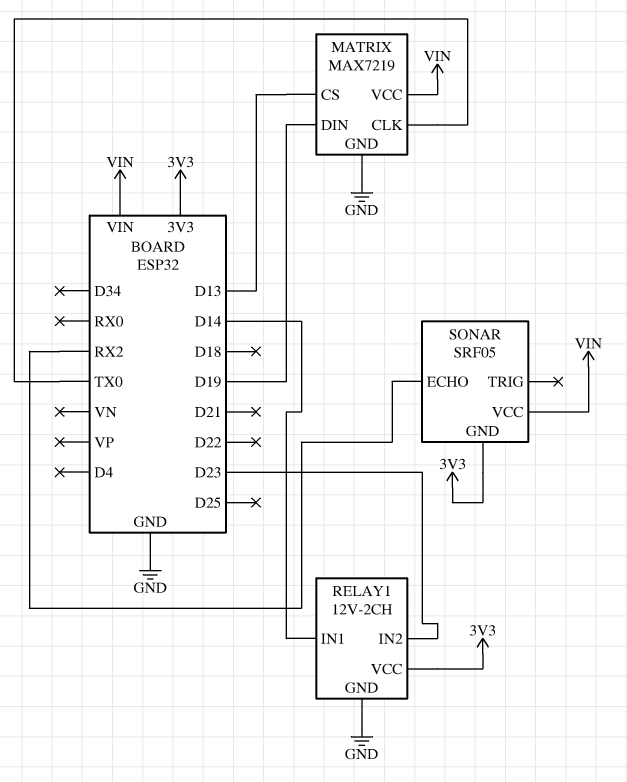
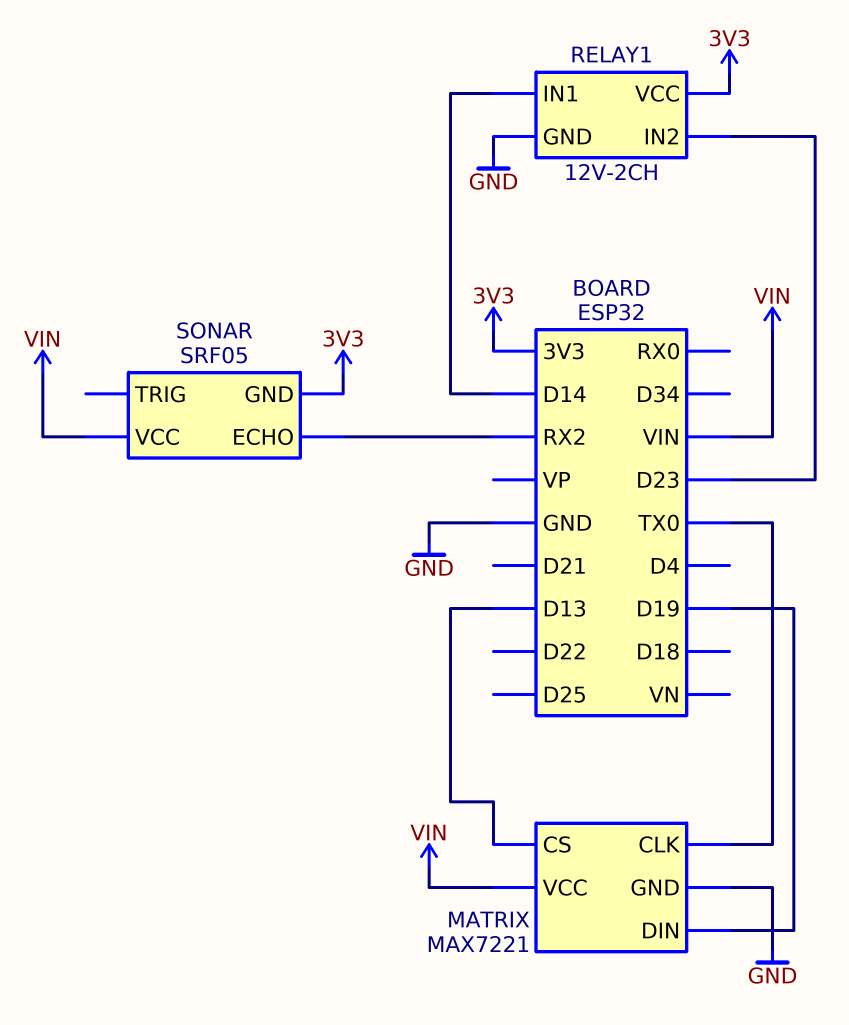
MATRIX: MAX7219 -> MAX7221

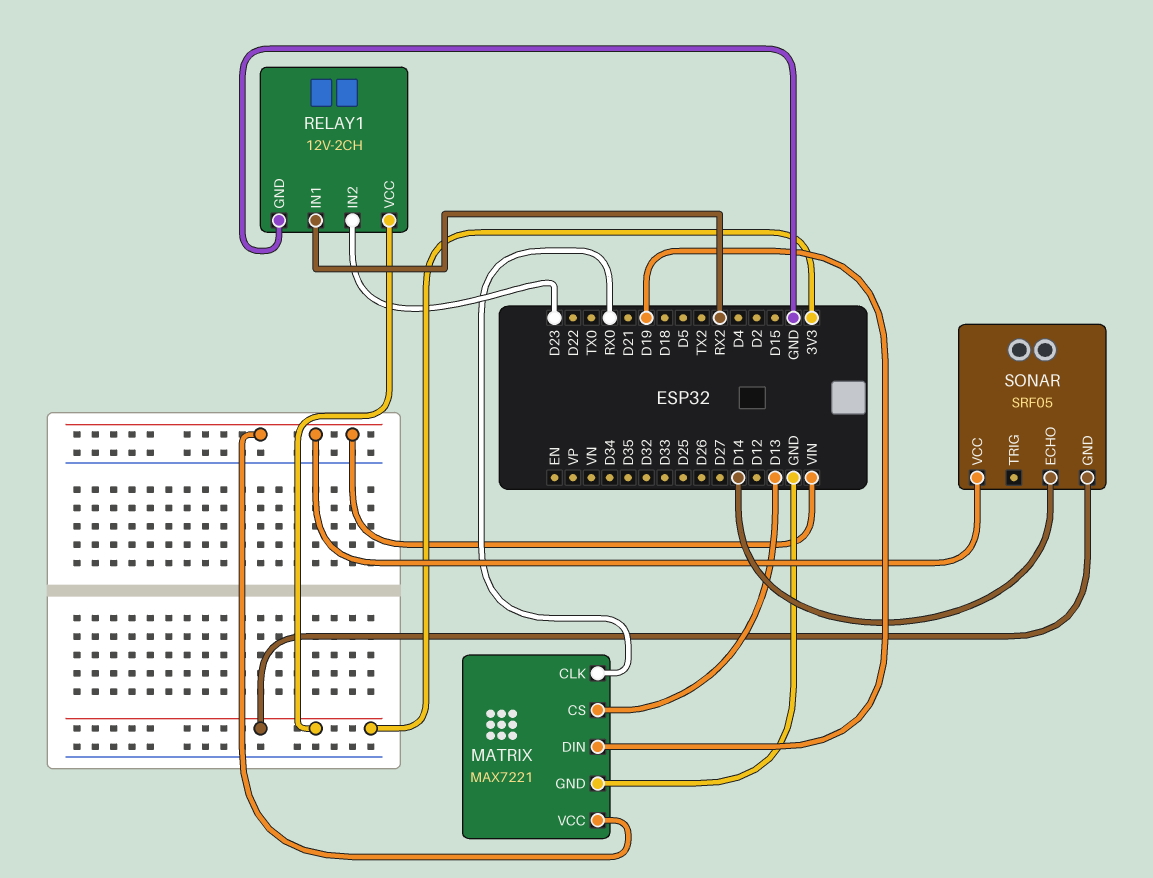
MATRIX pin CLK: TX0 -> RX0
RELAY1 pin IN1: D14 -> RX2
SONAR pin ECHO: RX2 -> D14

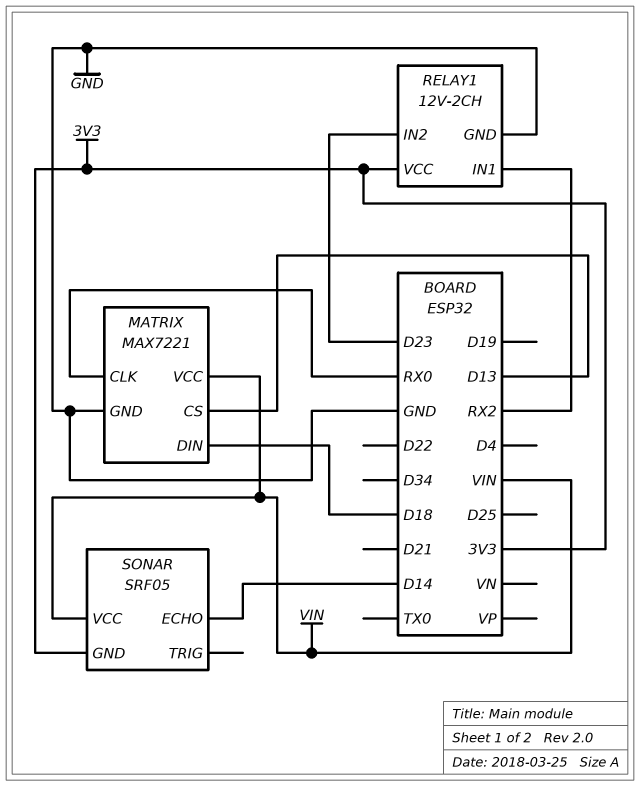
MATRIX pin DIN: D19 -> D18

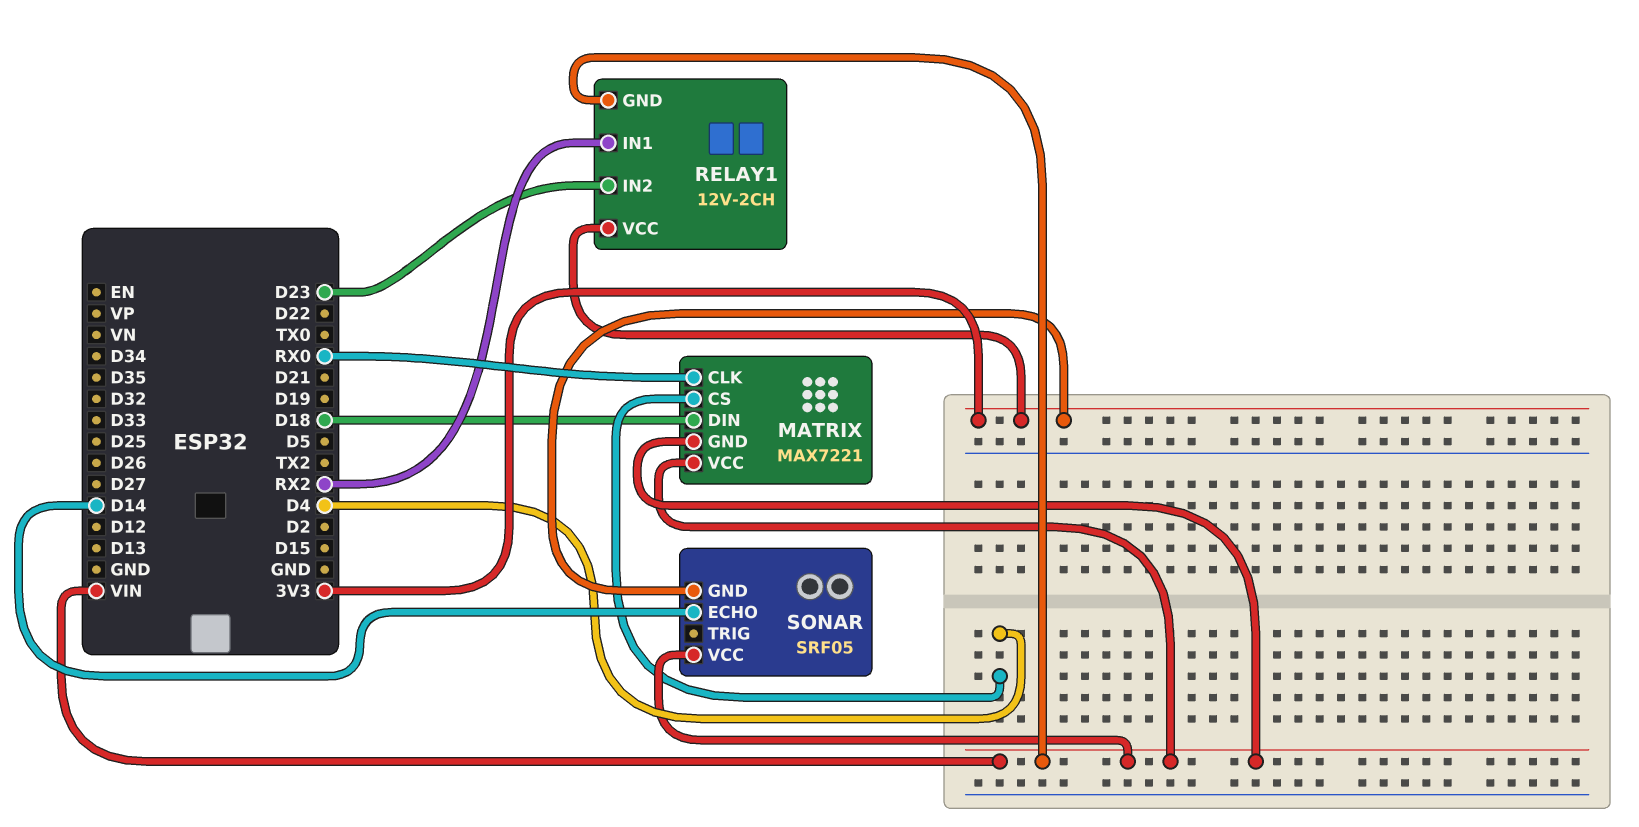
MATRIX pin CS: D13 -> D4
MATRIX pin GND: GND -> VIN
RELAY1 pin GND: GND -> VIN

